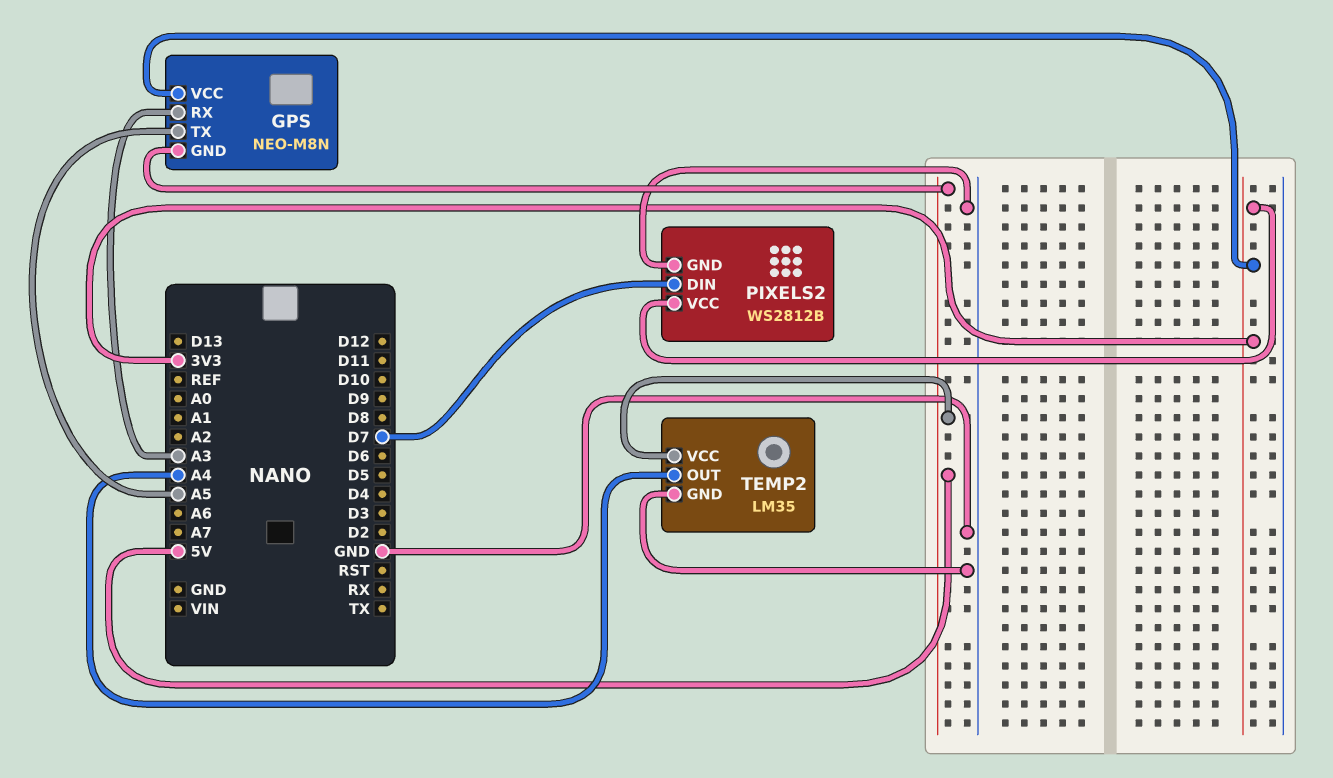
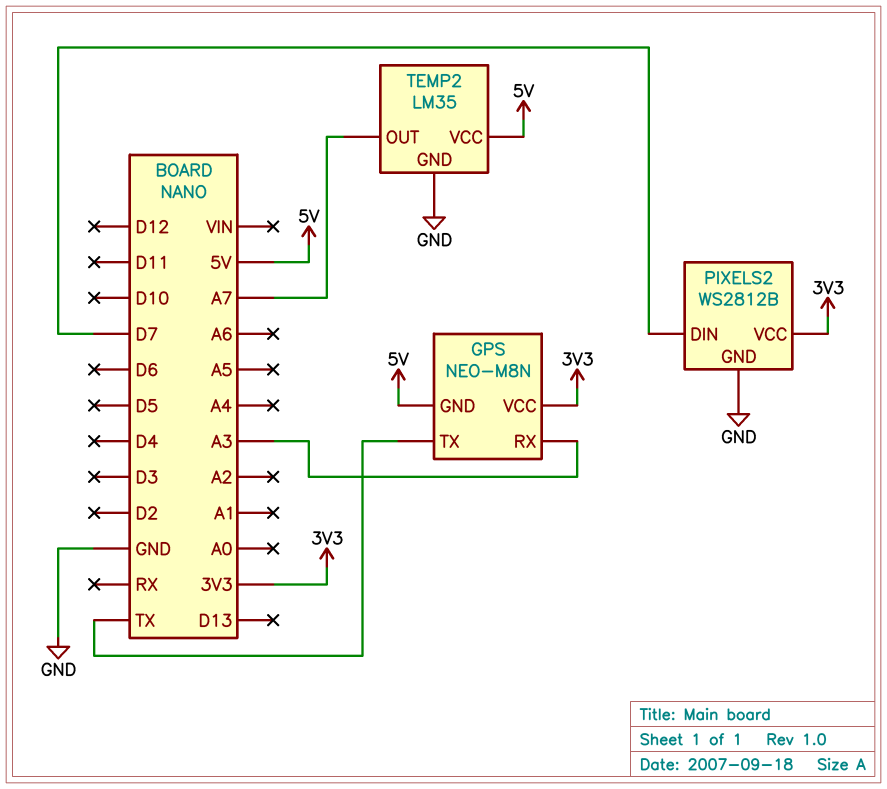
GPS pin TX: A5 -> TX
TEMP2 pin OUT: A4 -> A7

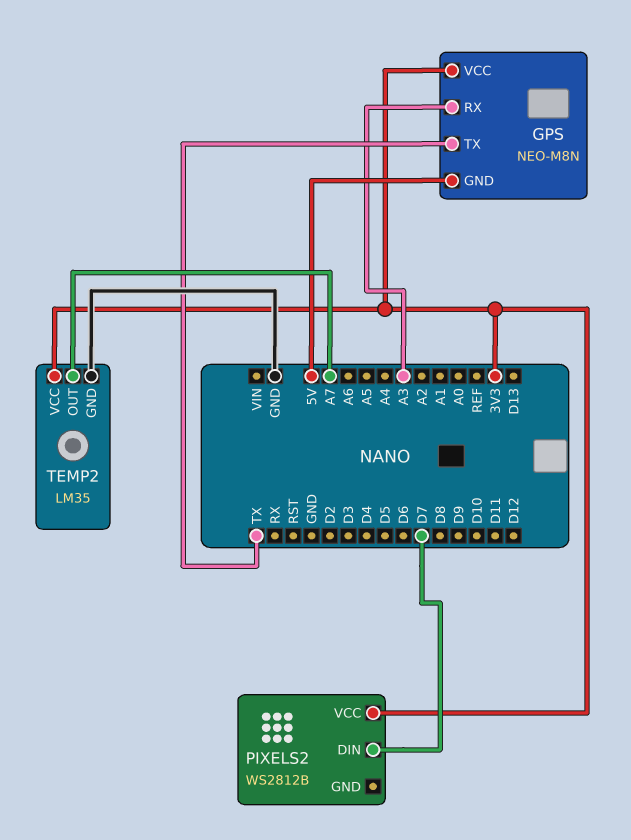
PIXELS2 pin GND: GND -> none
TEMP2 pin VCC: 5V -> 3V3

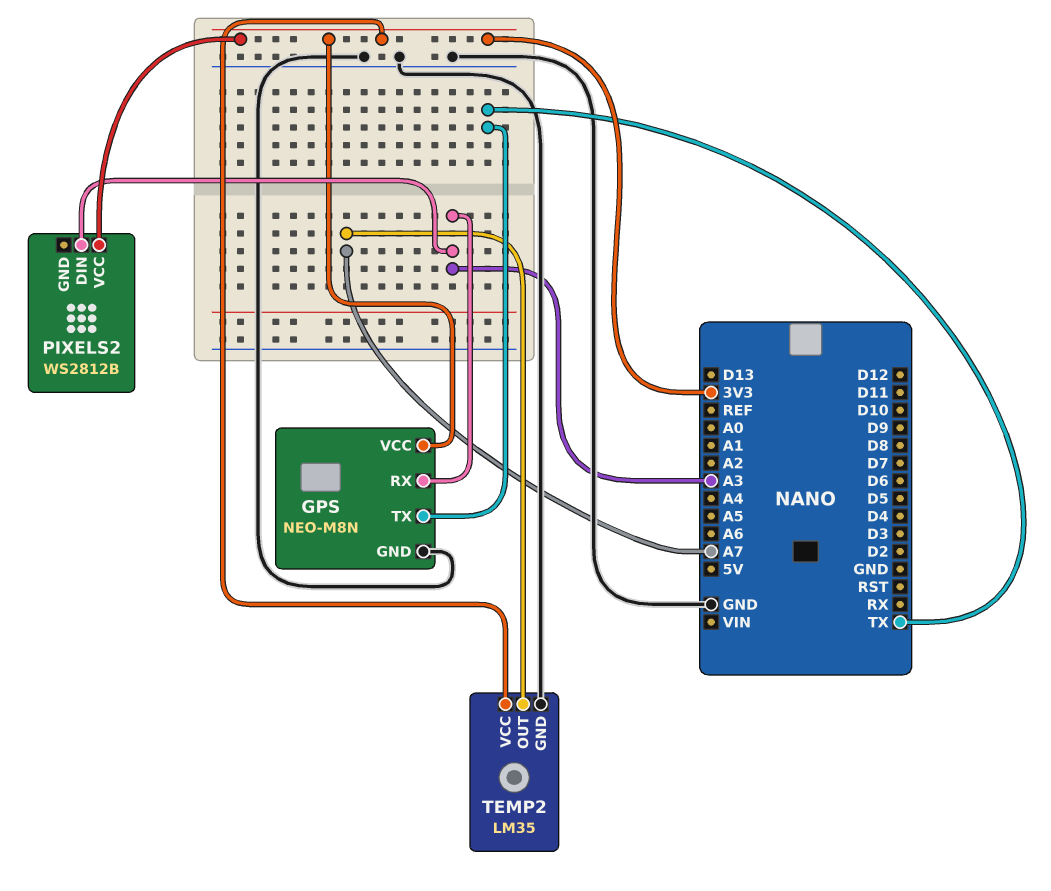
GPS pin GND: 5V -> GND
PIXELS2 pin DIN: D7 -> A3

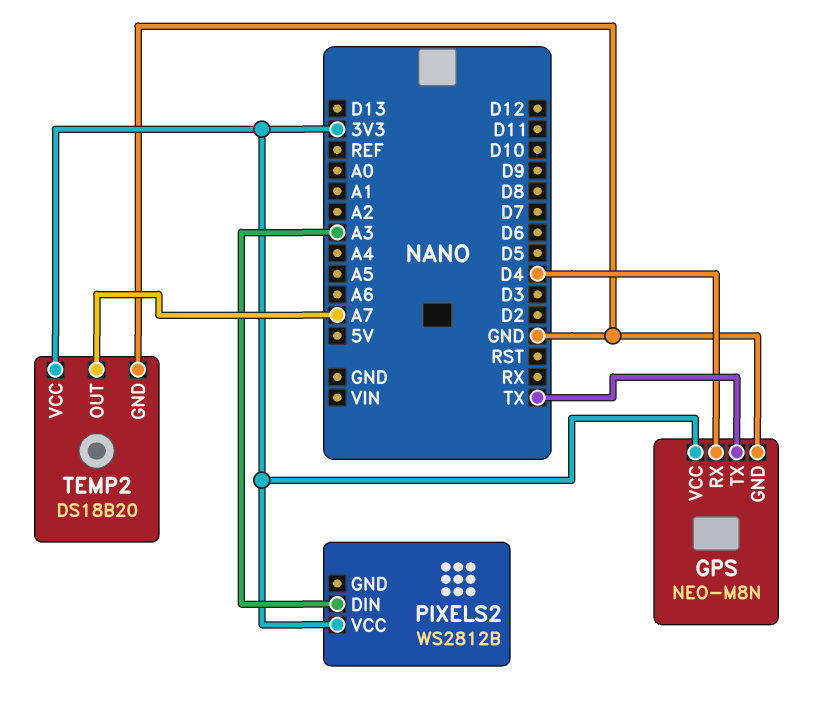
GPS pin RX: A3 -> D4
TEMP2: LM35 -> DS18B20

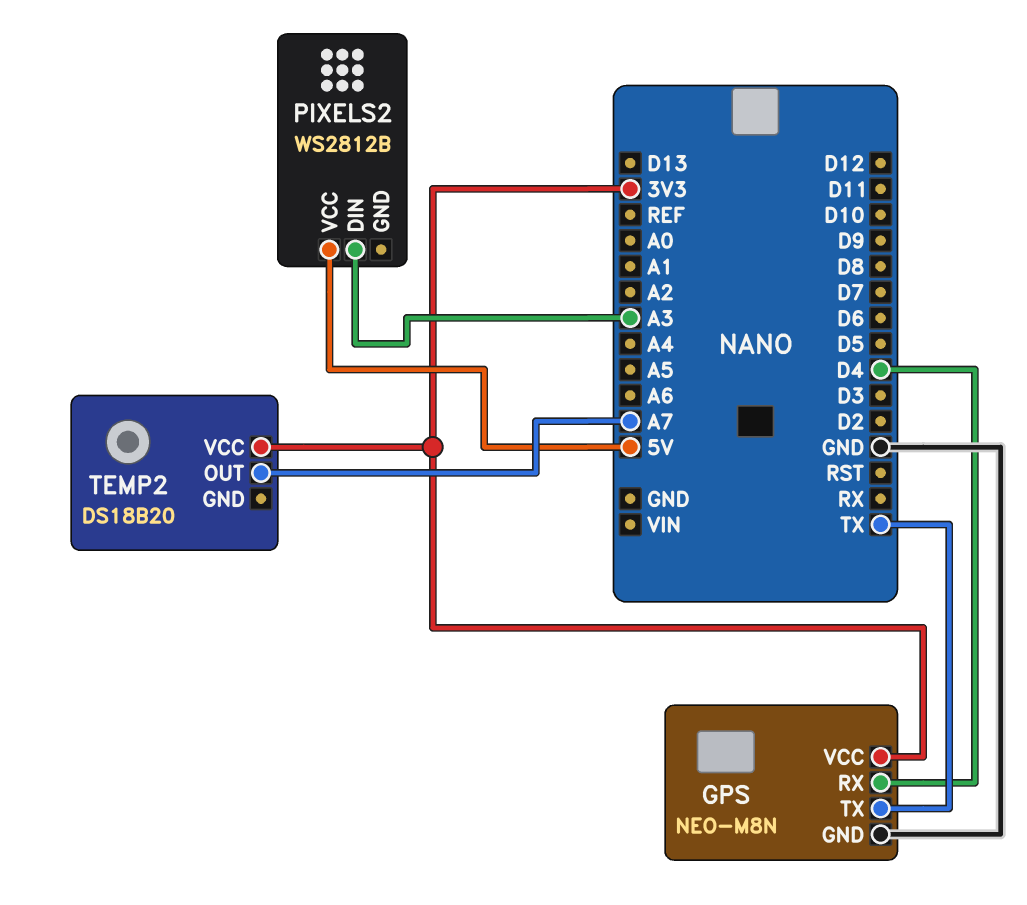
PIXELS2 pin VCC: 3V3 -> 5V
TEMP2 pin GND: GND -> none

